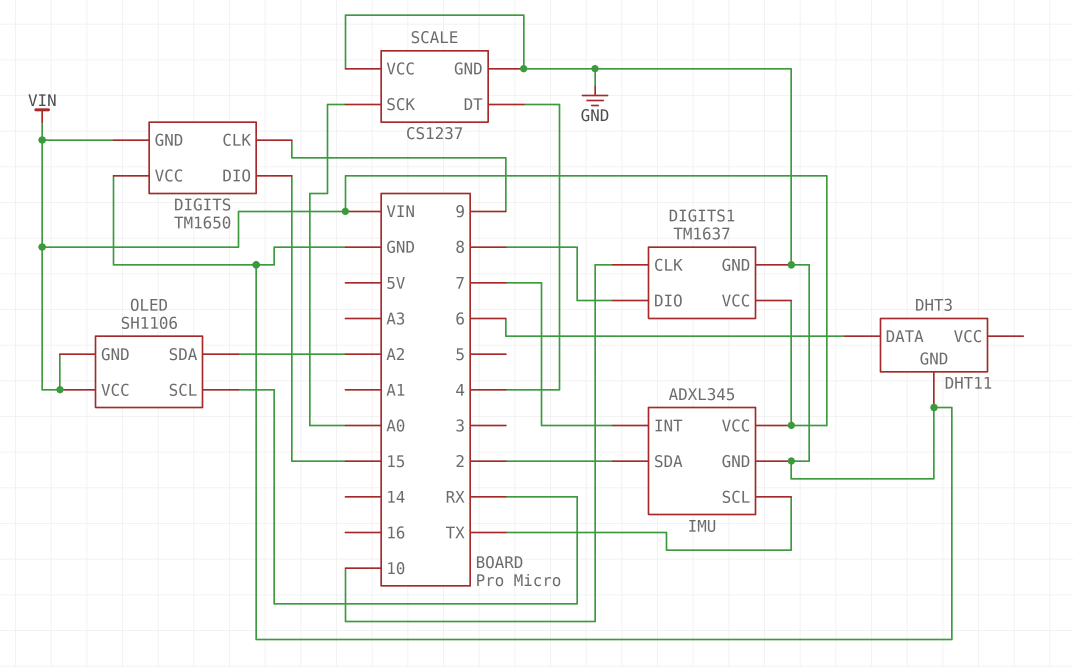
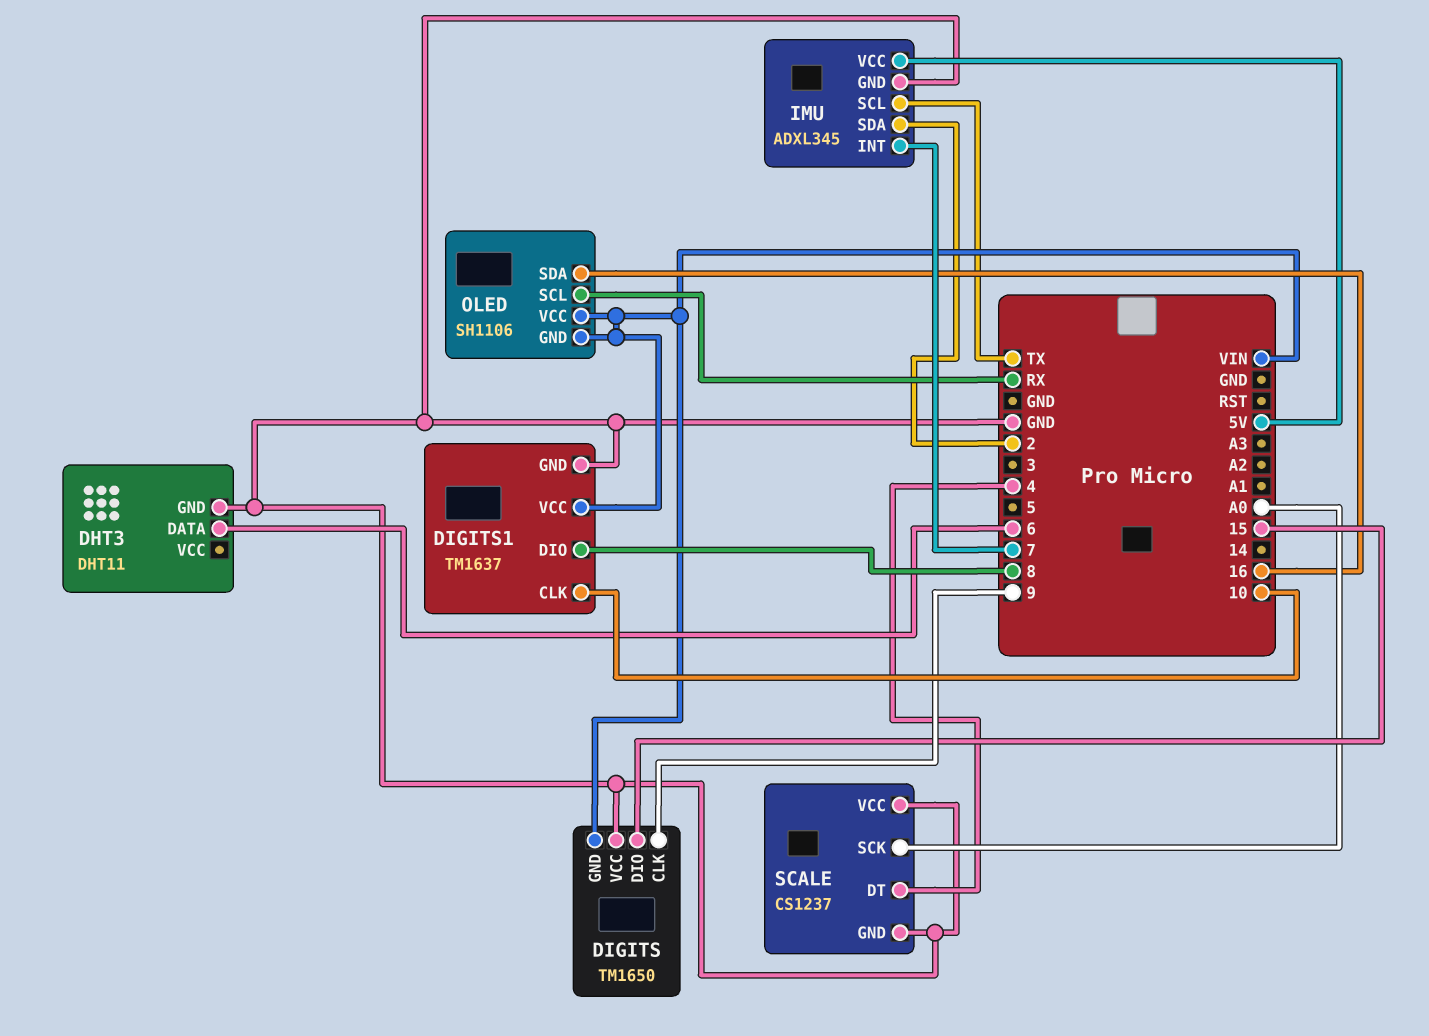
IMU pin VCC: VIN -> 5V
OLED pin SDA: A2 -> 16

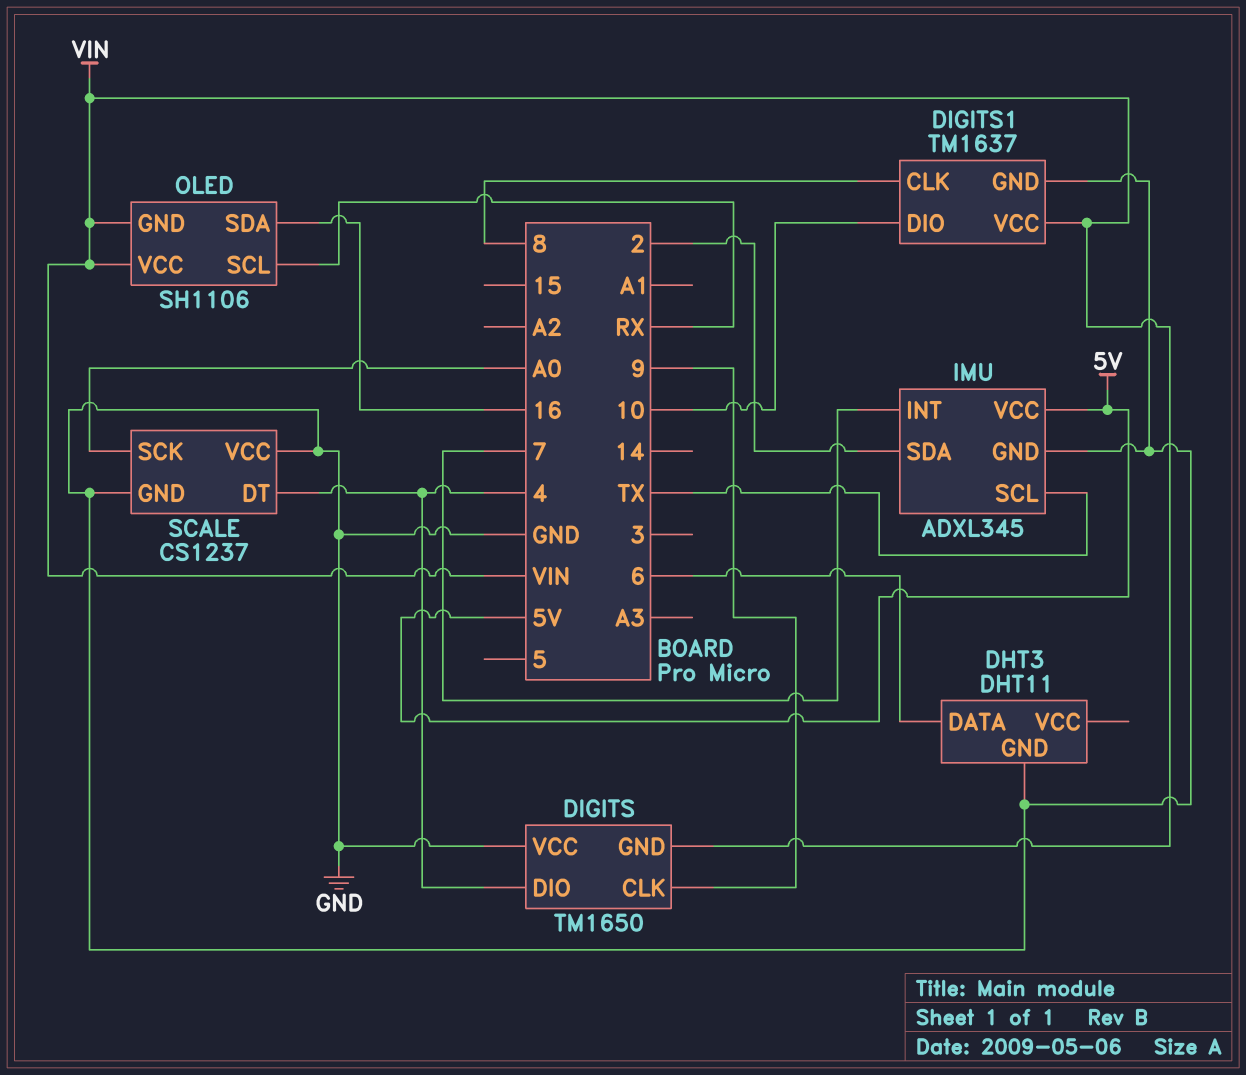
DIGITS pin DIO: 15 -> 4
DIGITS1 pin CLK: 10 -> 8
DIGITS1 pin DIO: 8 -> 10

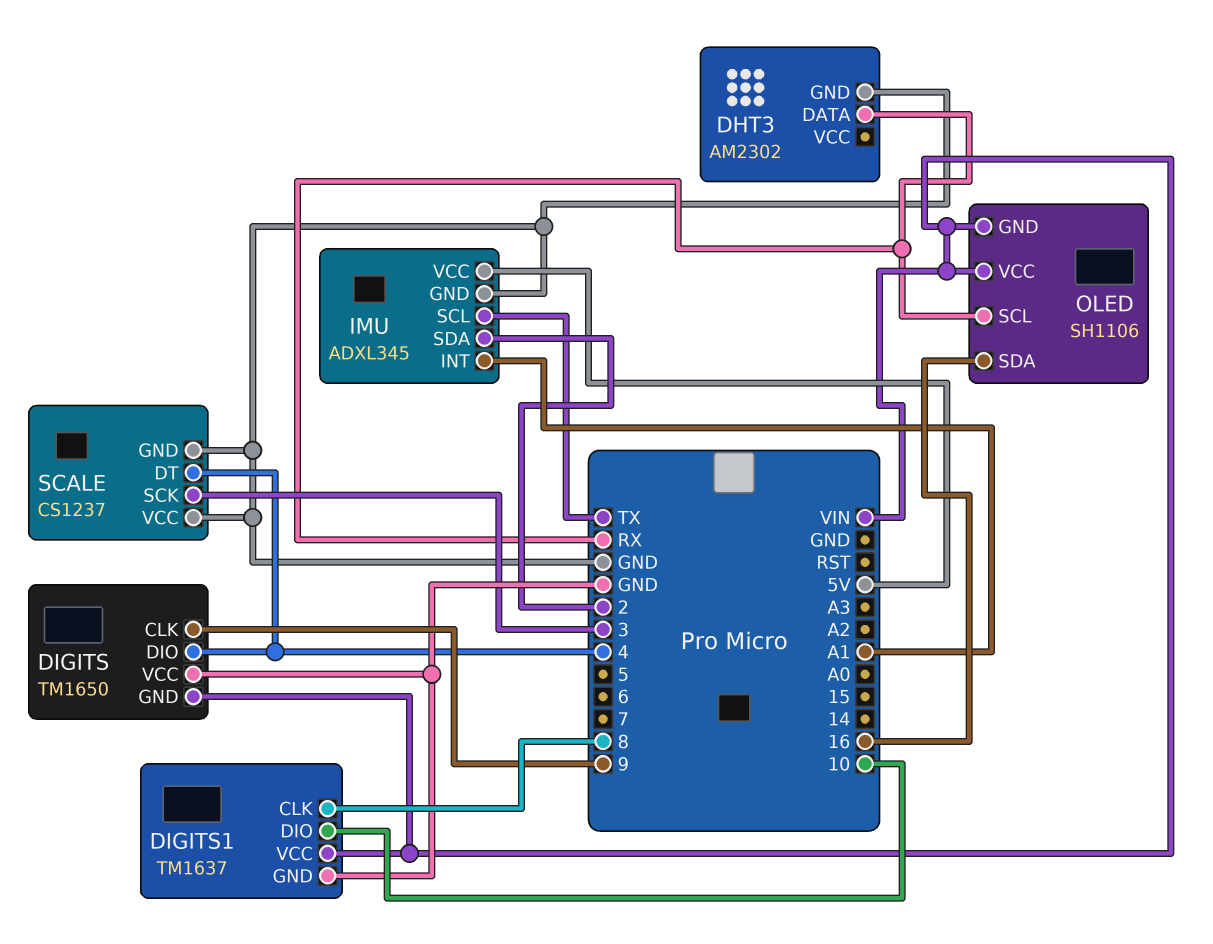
DHT3: DHT11 -> AM2302
DHT3 pin DATA: 6 -> RX
IMU pin INT: 7 -> A1
SCALE pin SCK: A0 -> 3

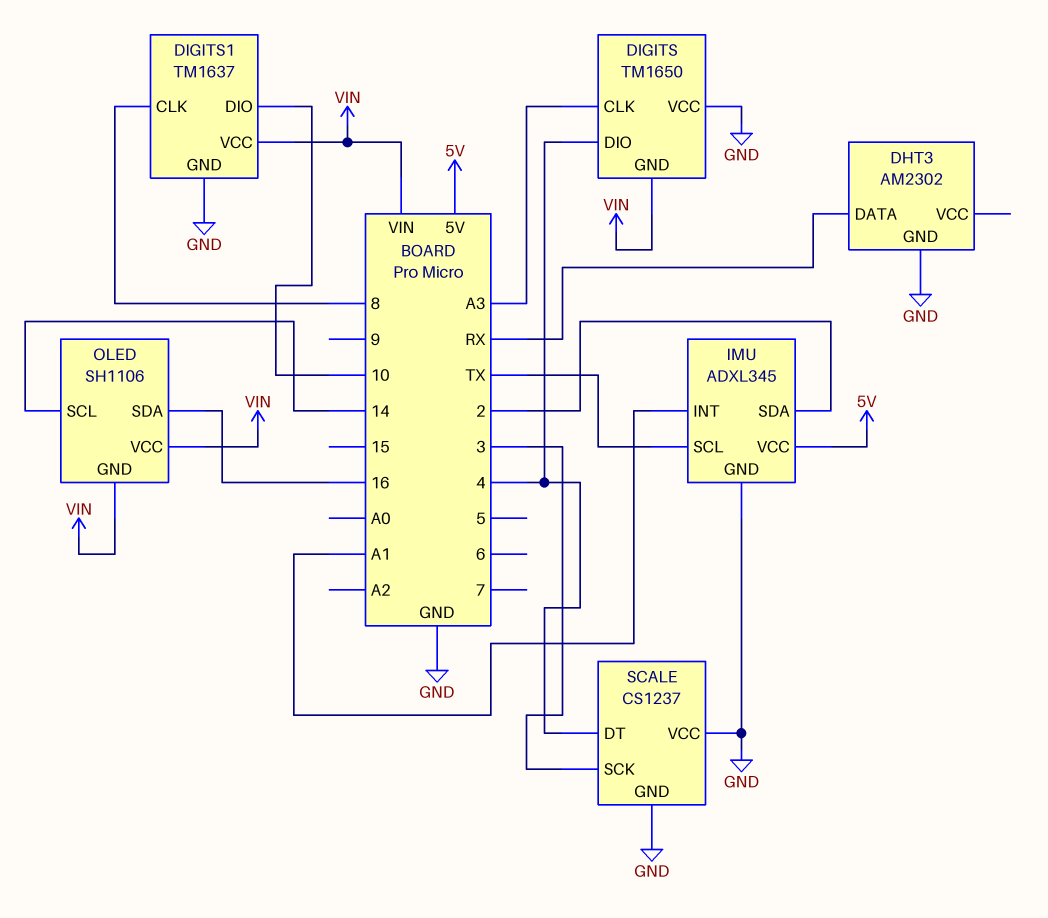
DIGITS pin CLK: 9 -> A3
OLED pin SCL: RX -> 14

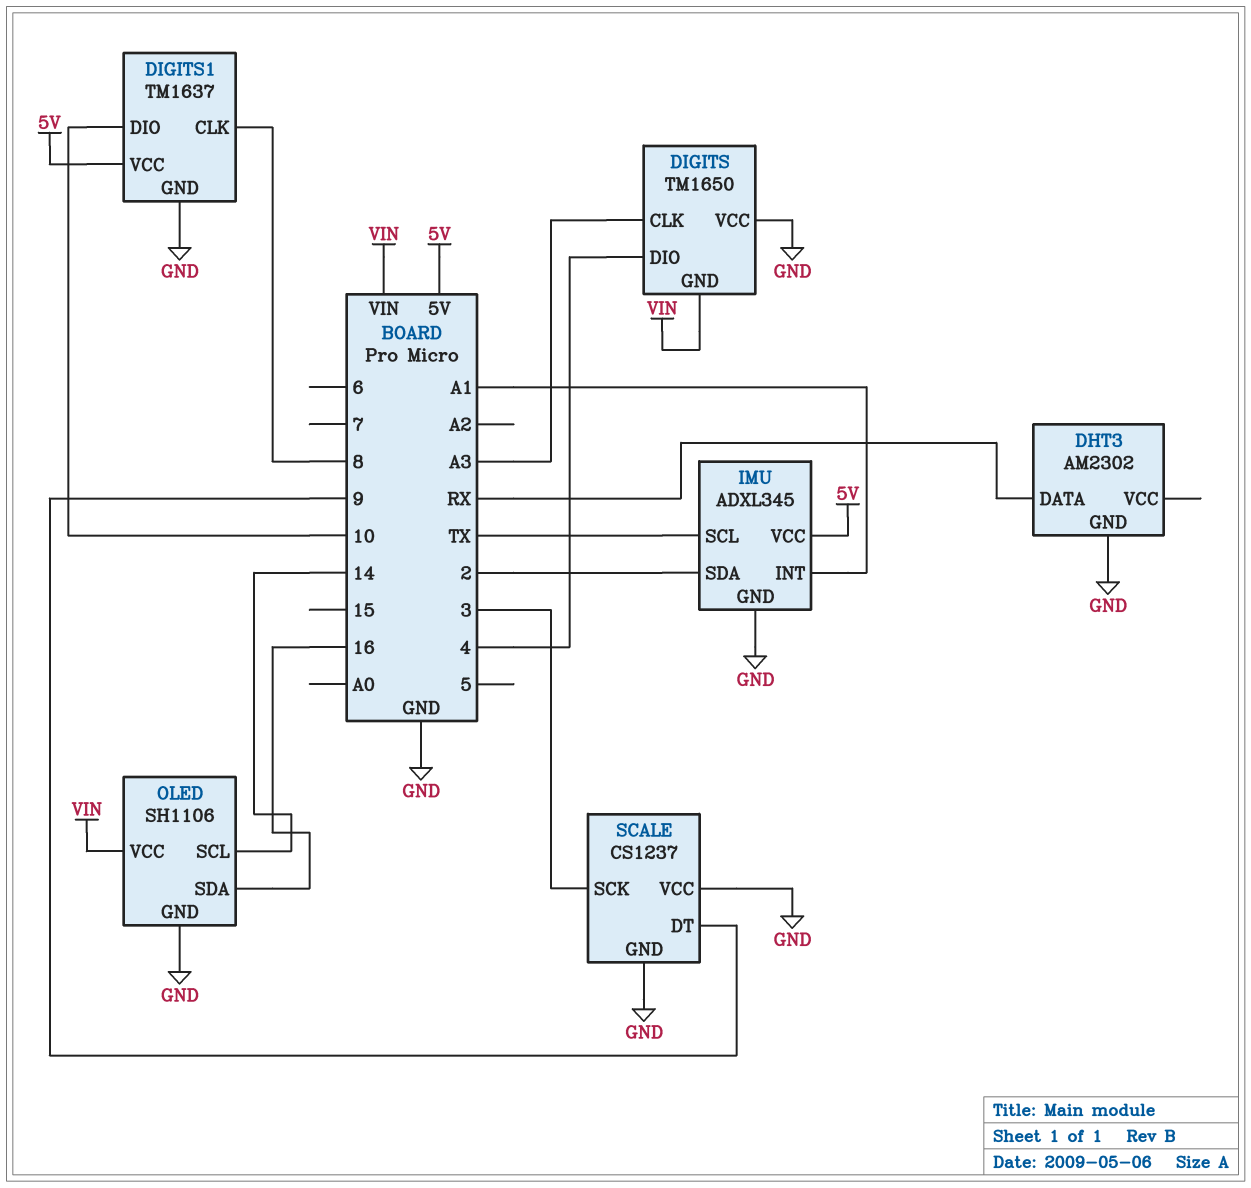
DIGITS1 pin VCC: VIN -> 5V
OLED pin GND: VIN -> GND
SCALE pin DT: 4 -> 9

